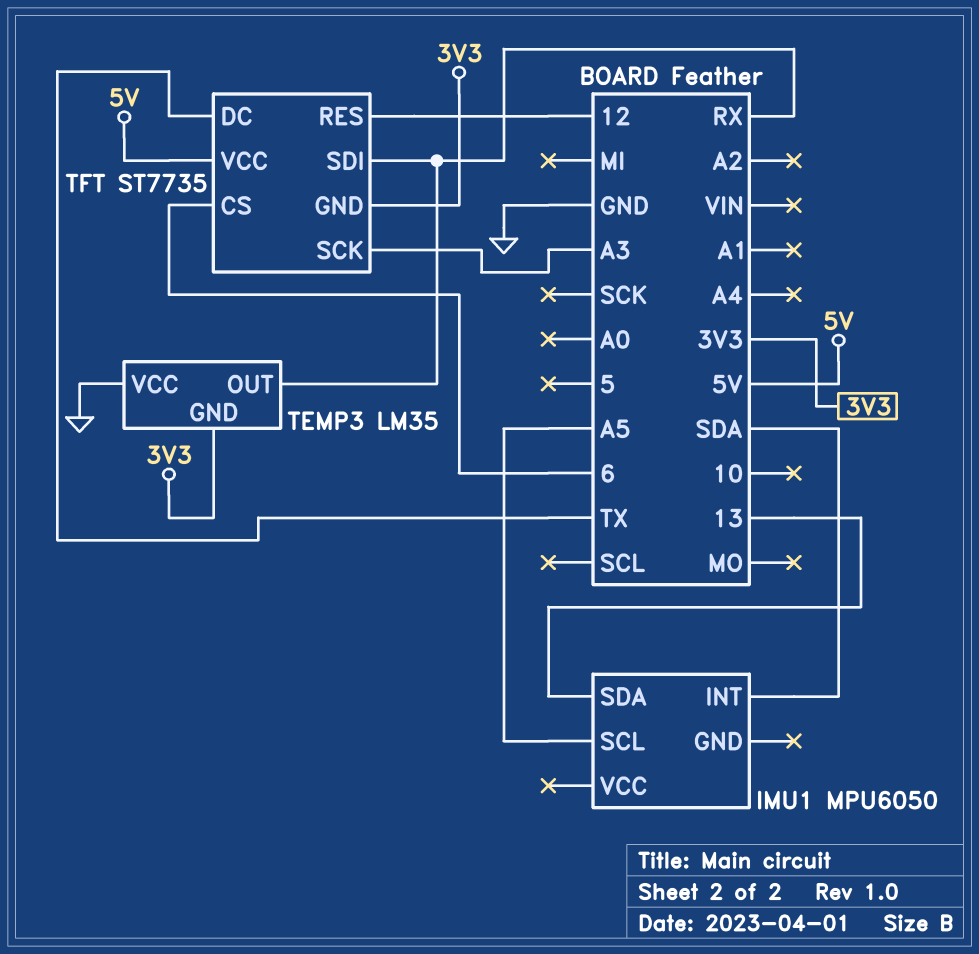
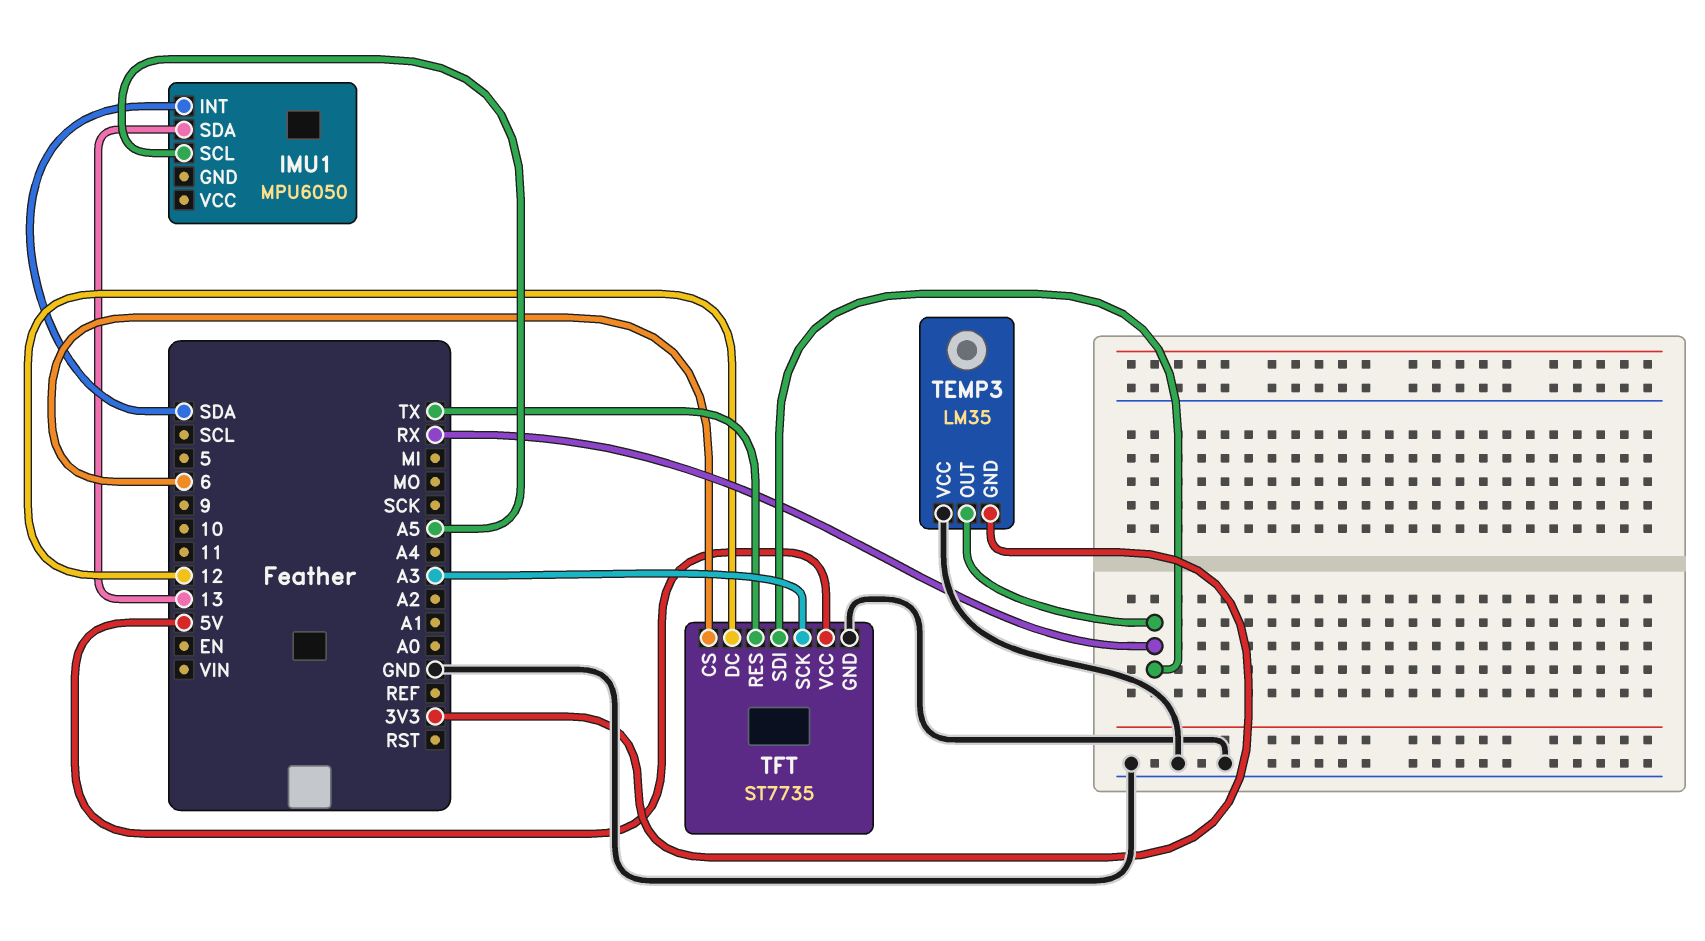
TFT pin DC: TX -> 12
TFT pin GND: 3V3 -> GND
TFT pin RES: 12 -> TX

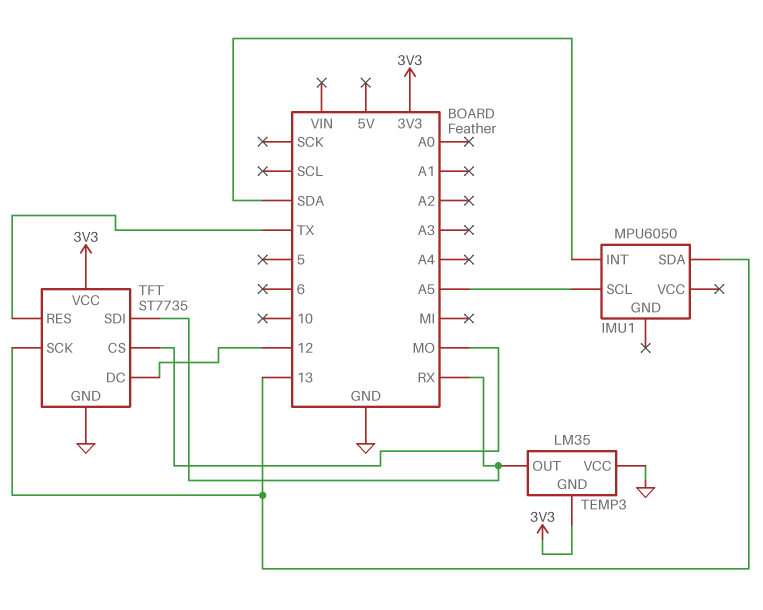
TFT pin CS: 6 -> MO
TFT pin SCK: A3 -> 13
TFT pin VCC: 5V -> 3V3

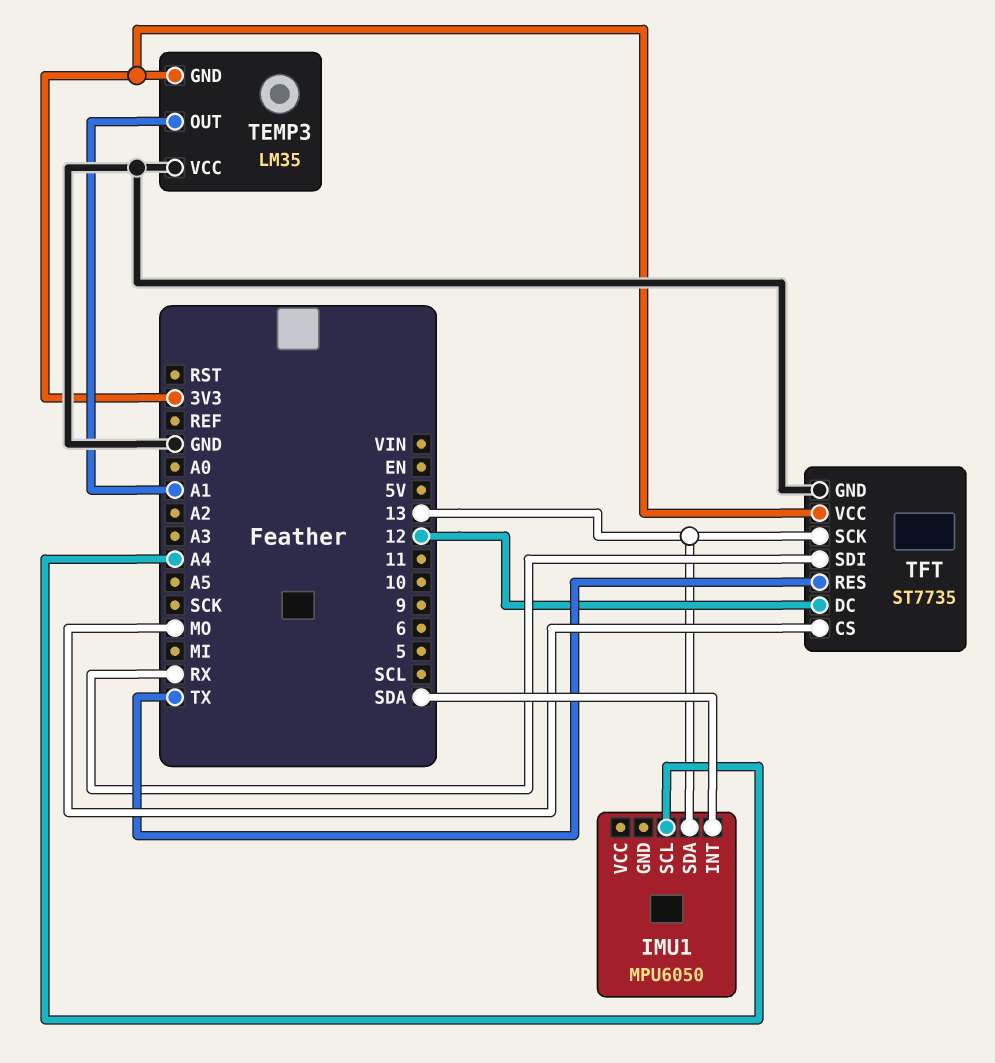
IMU1 pin SCL: A5 -> A4
TEMP3 pin OUT: RX -> A1

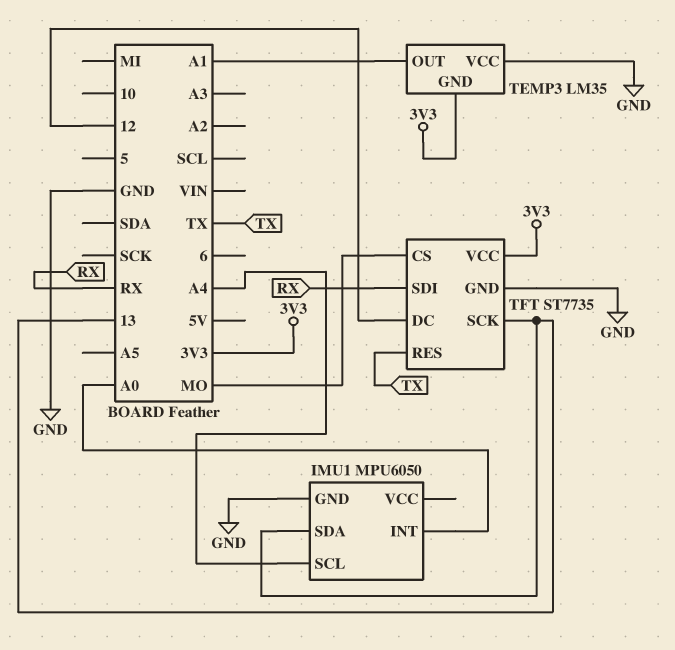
IMU1 pin GND: none -> GND
IMU1 pin INT: SDA -> A0

